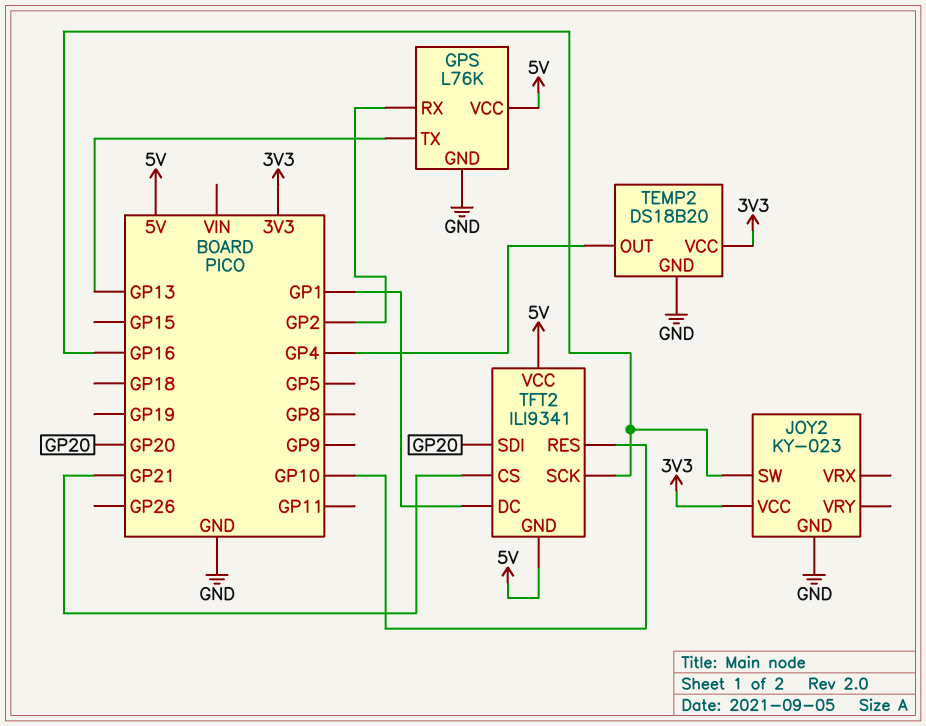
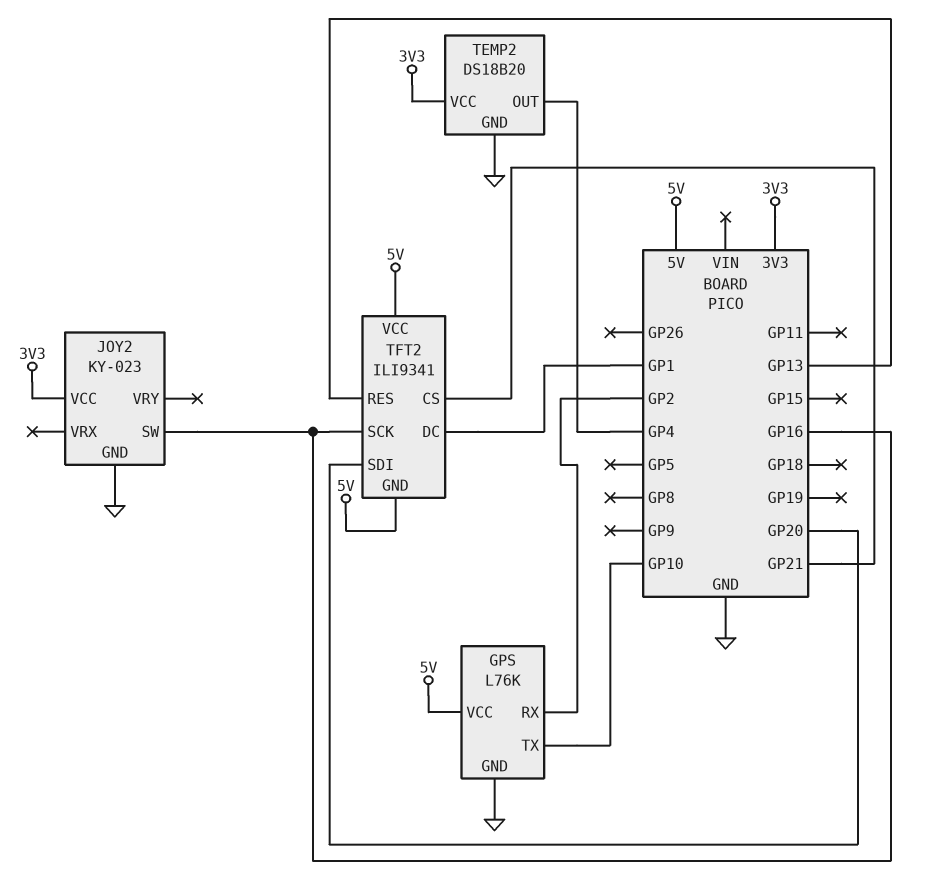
GPS pin TX: GP13 -> GP10
TFT2 pin RES: GP10 -> GP13

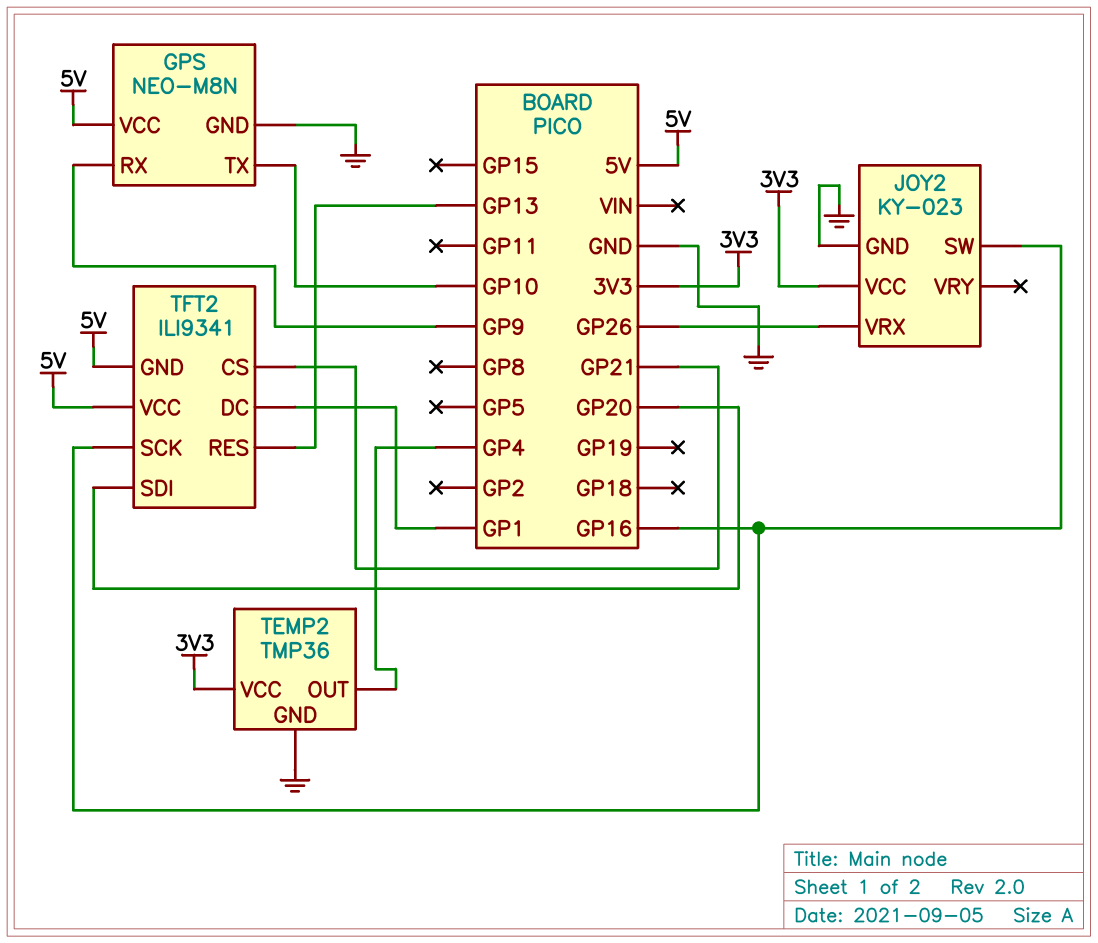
GPS: L76K -> NEO-M8N
GPS pin RX: GP2 -> GP9
JOY2 pin VRX: none -> GP26
TEMP2: DS18B20 -> TMP36

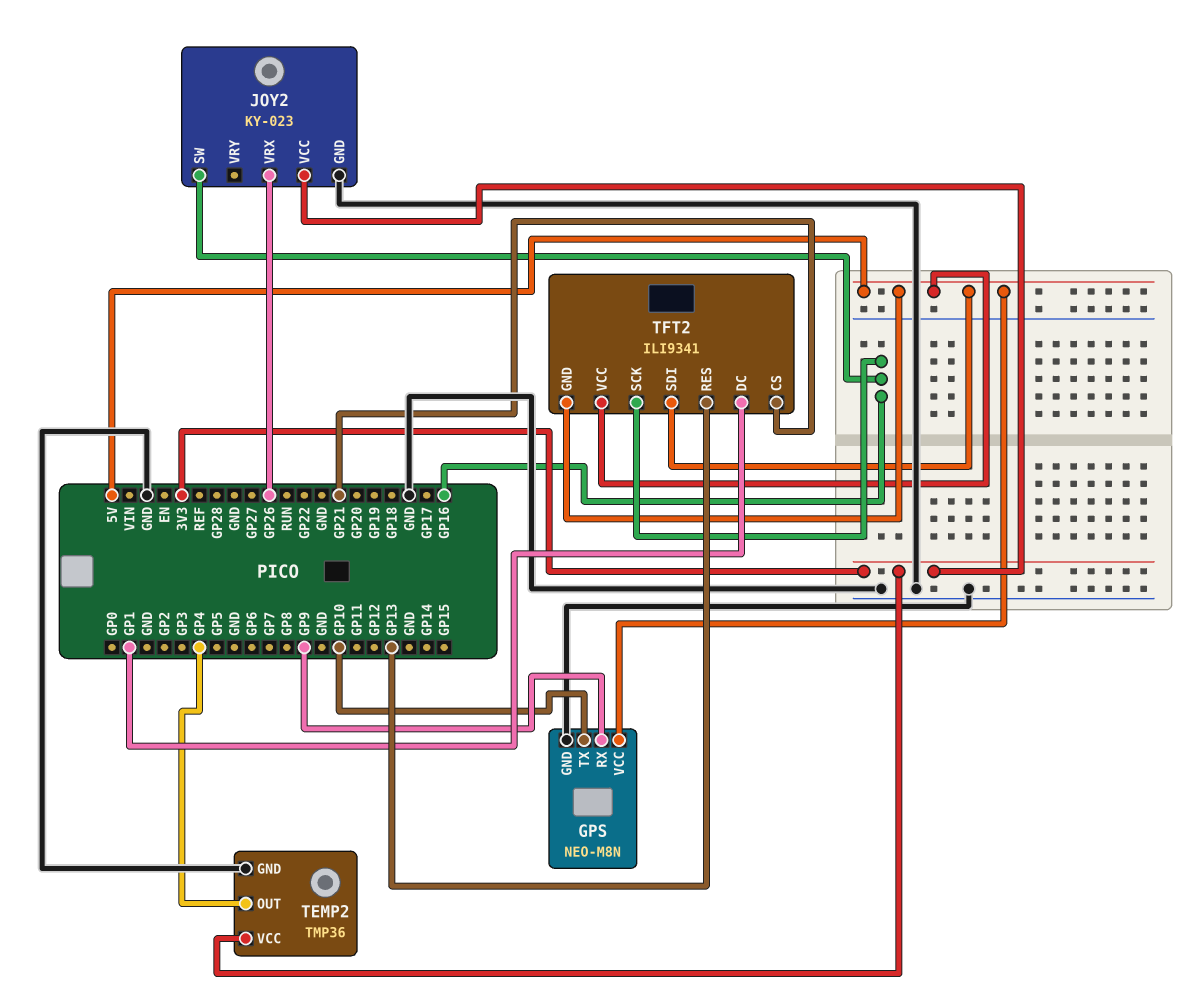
TFT2 pin SDI: GP20 -> 5V

